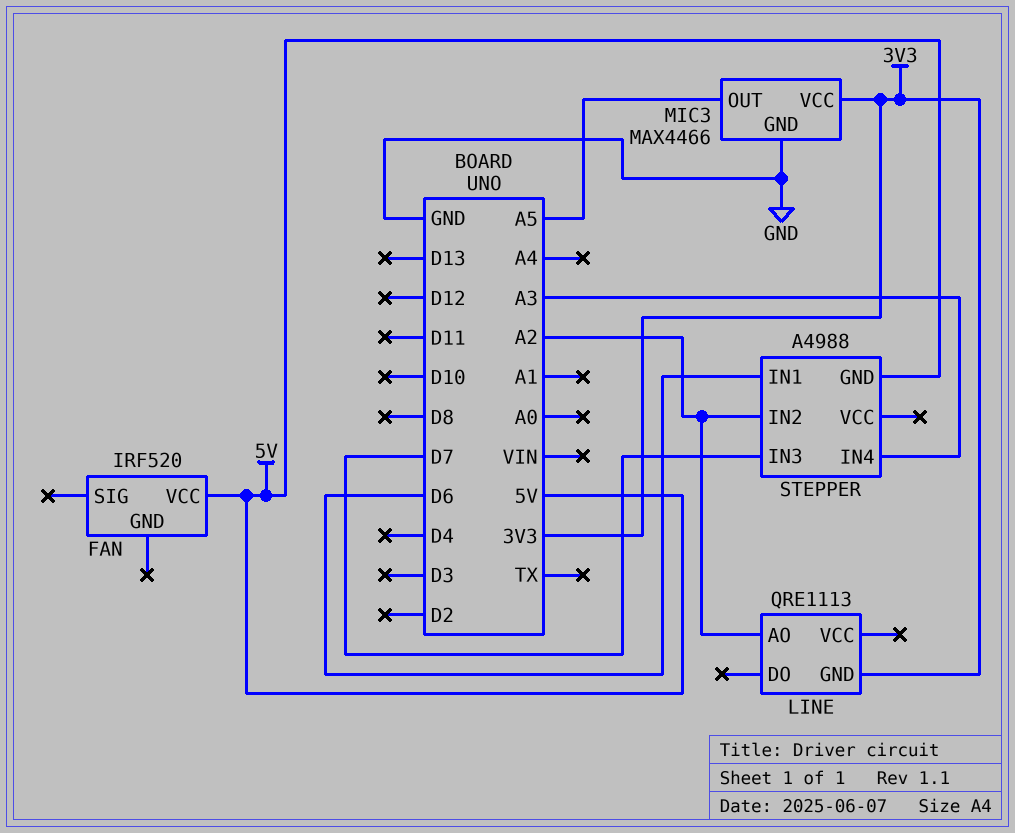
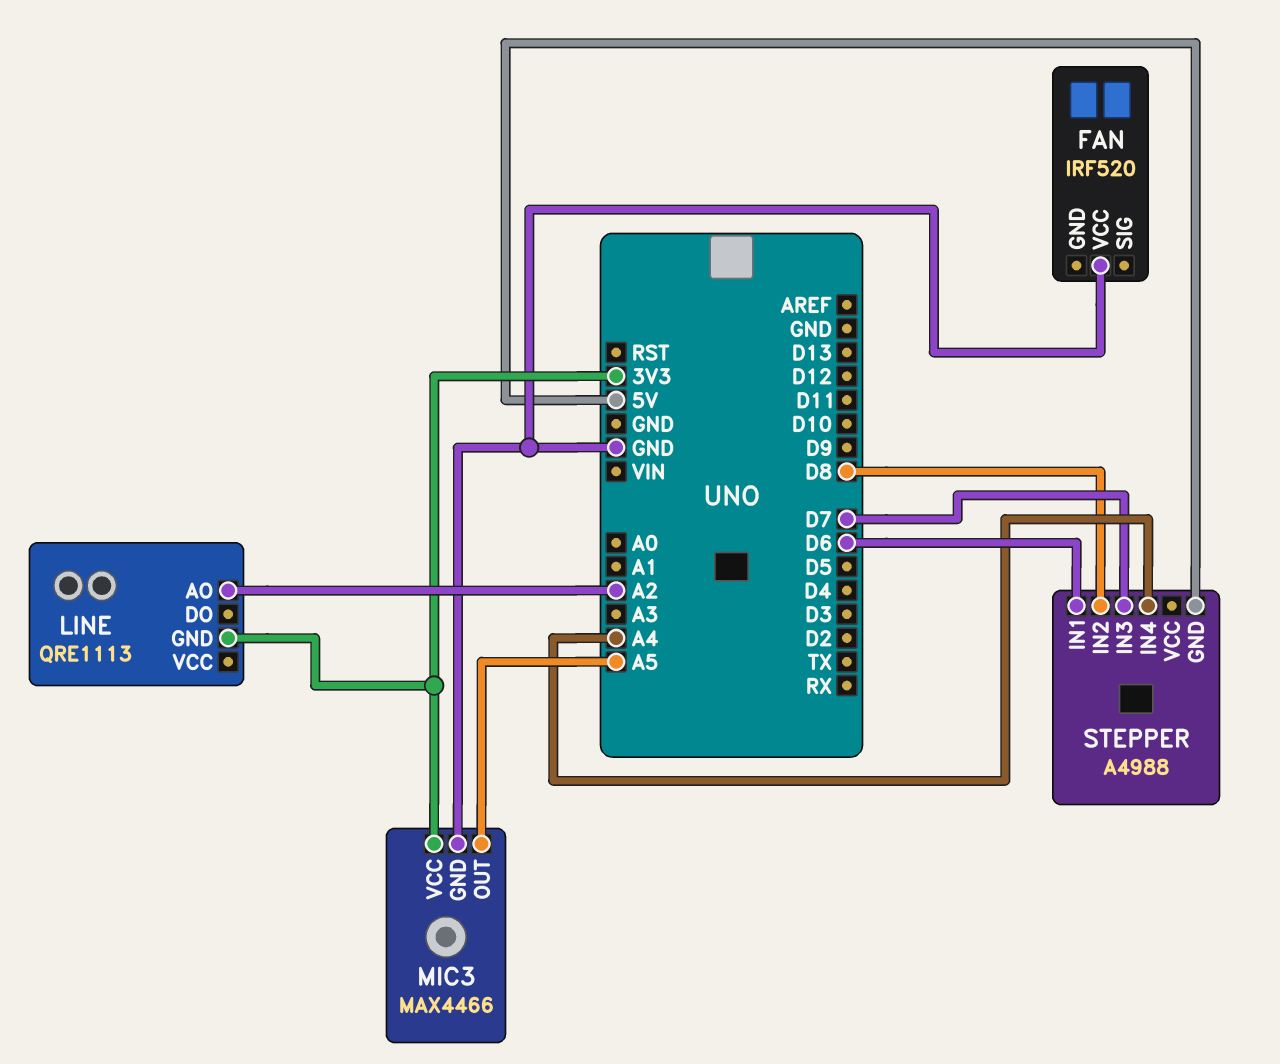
FAN pin VCC: 5V -> GND
STEPPER pin IN2: A2 -> D8
STEPPER pin IN4: A3 -> A4

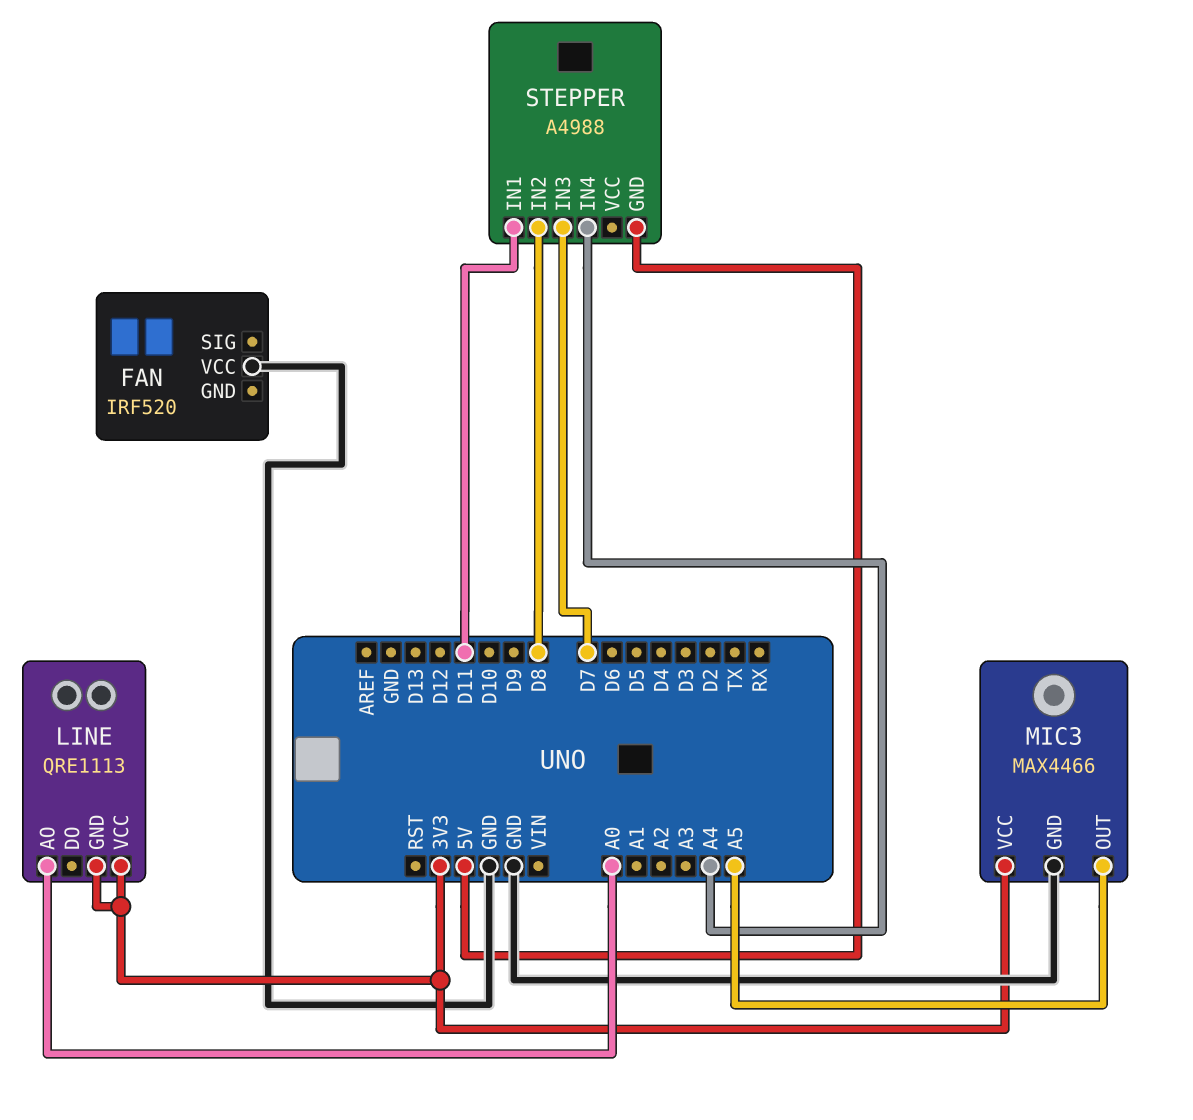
LINE pin AO: A2 -> A0
LINE pin VCC: none -> 3V3
STEPPER pin IN1: D6 -> D11

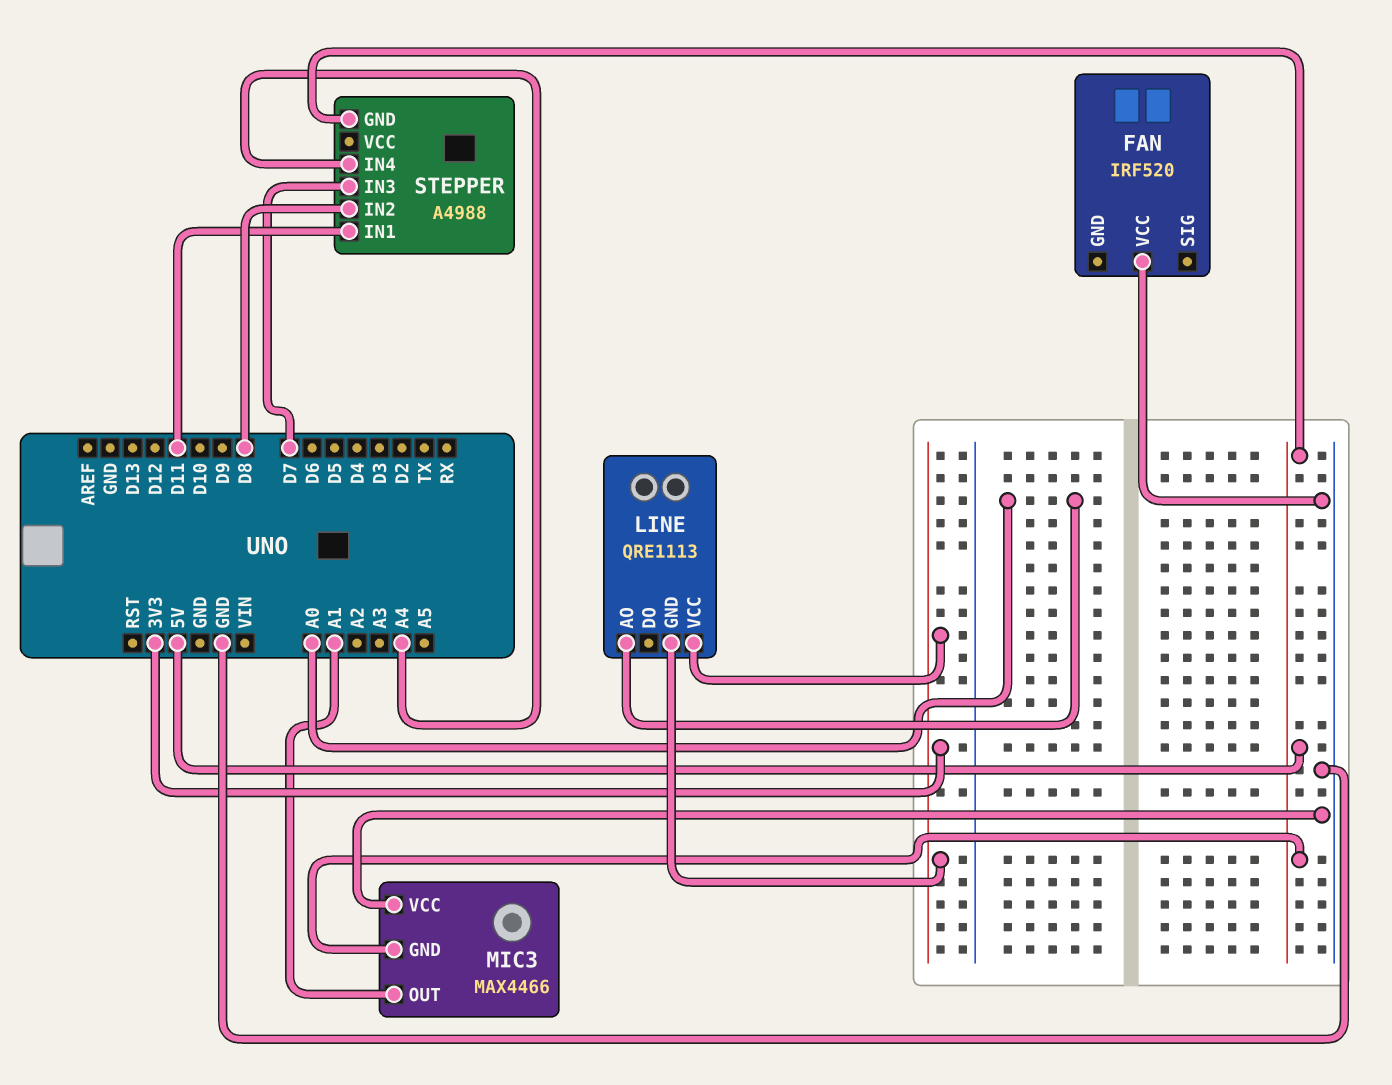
MIC3 pin GND: GND -> 5V
MIC3 pin OUT: A5 -> A1
MIC3 pin VCC: 3V3 -> GND

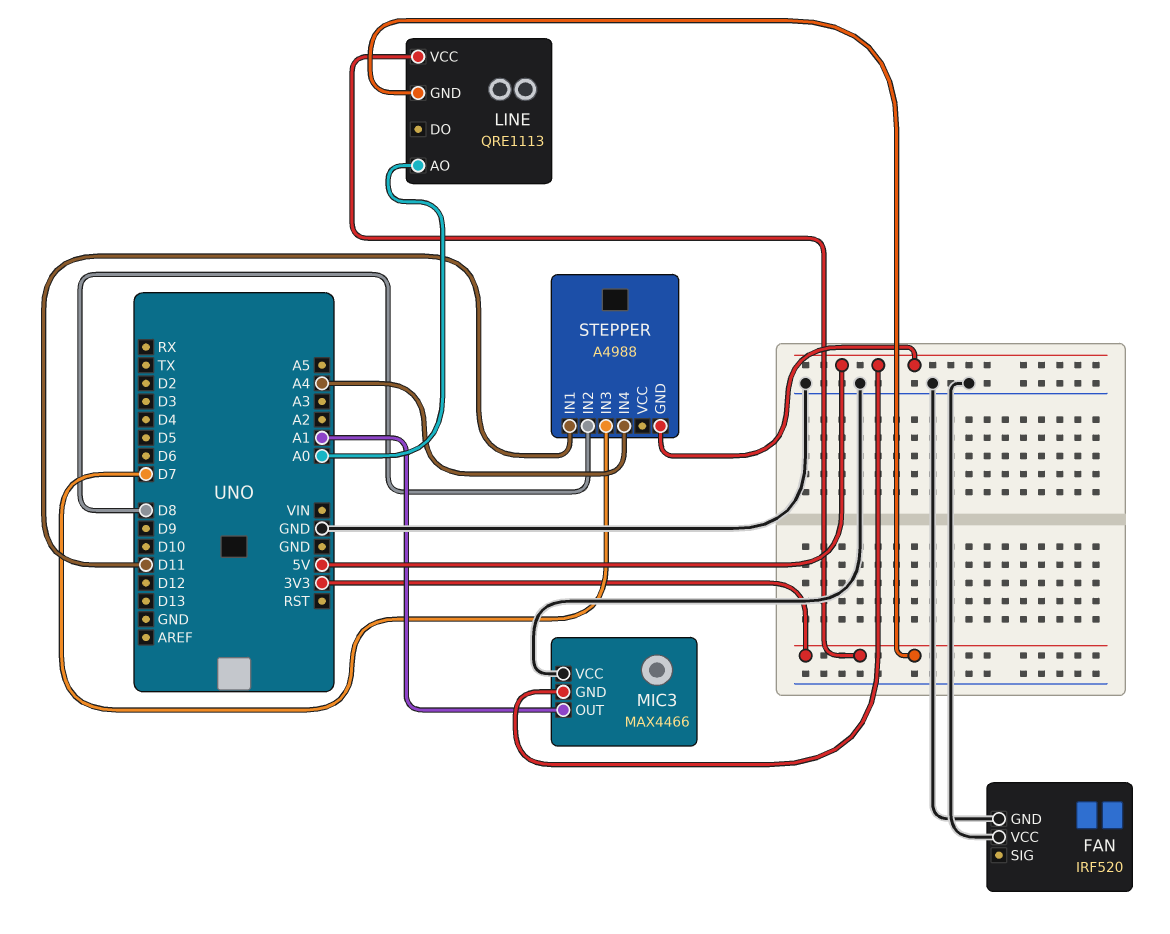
FAN pin GND: none -> GND

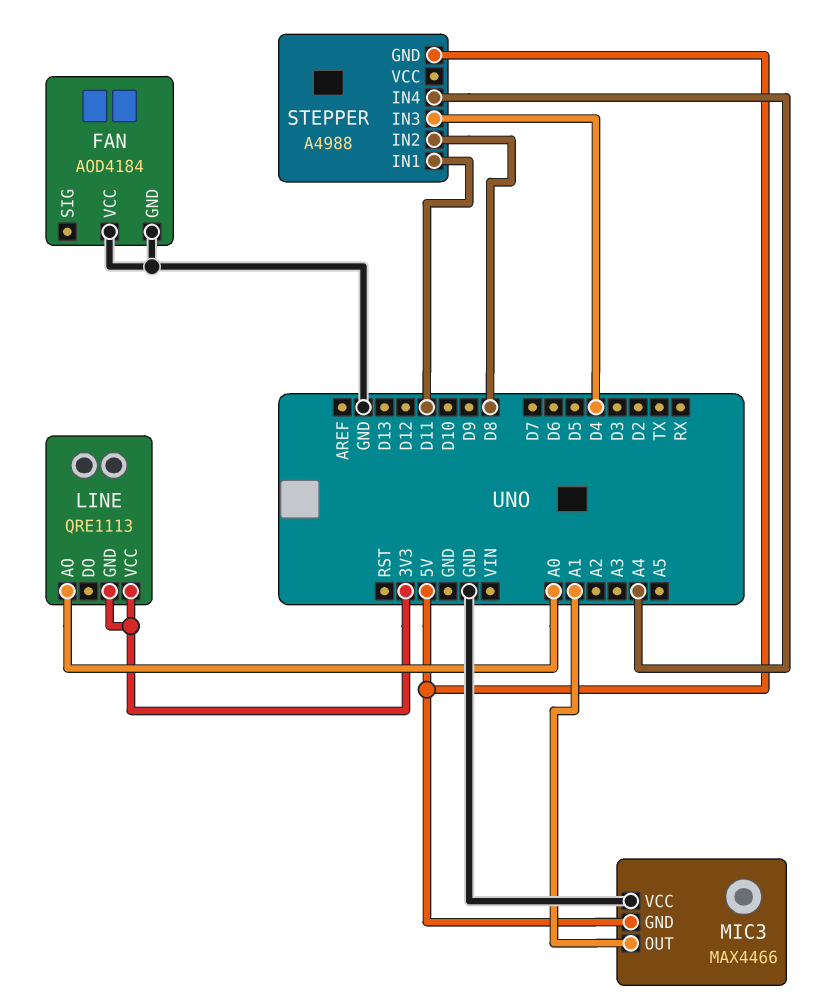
FAN: IRF520 -> AOD4184
STEPPER pin IN3: D7 -> D4

